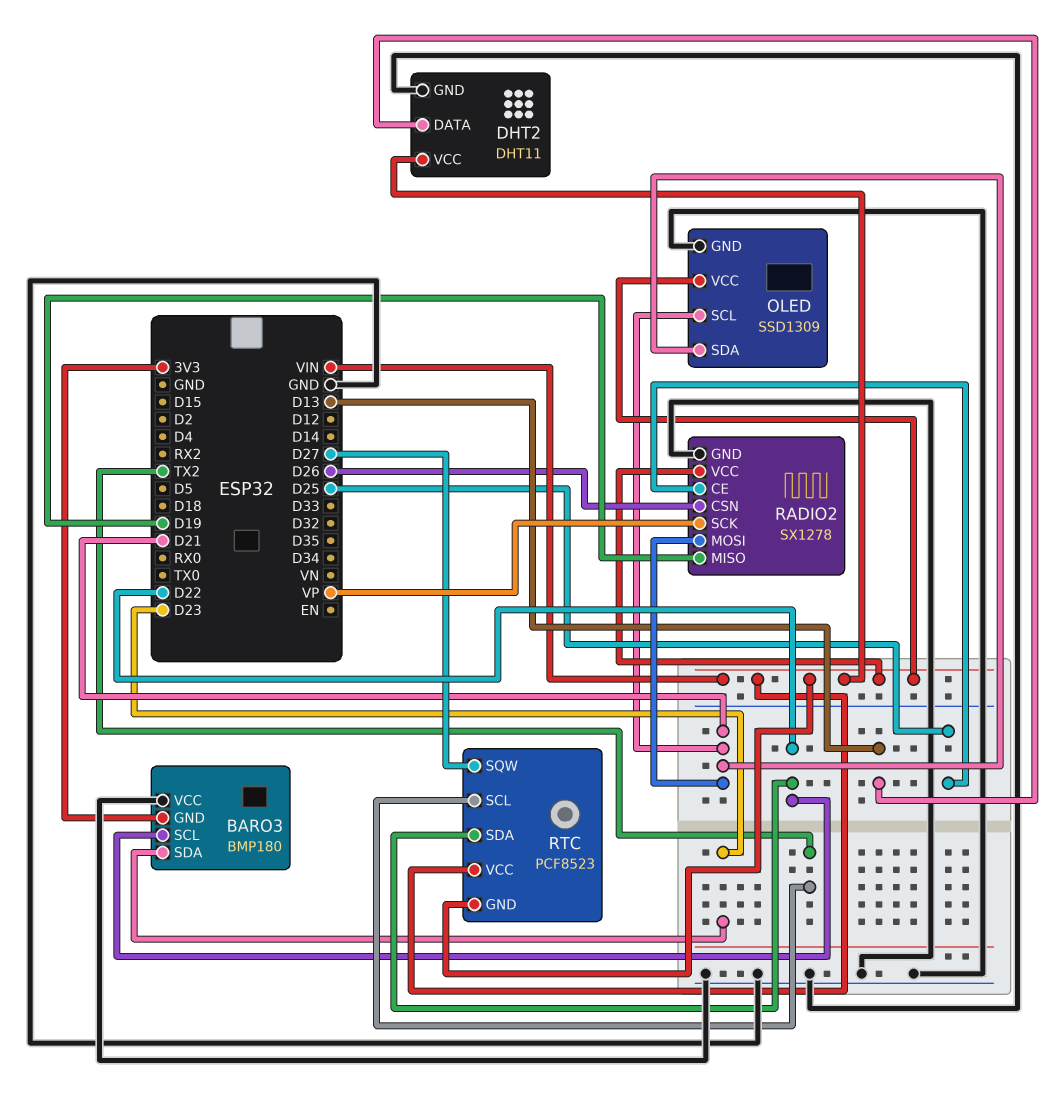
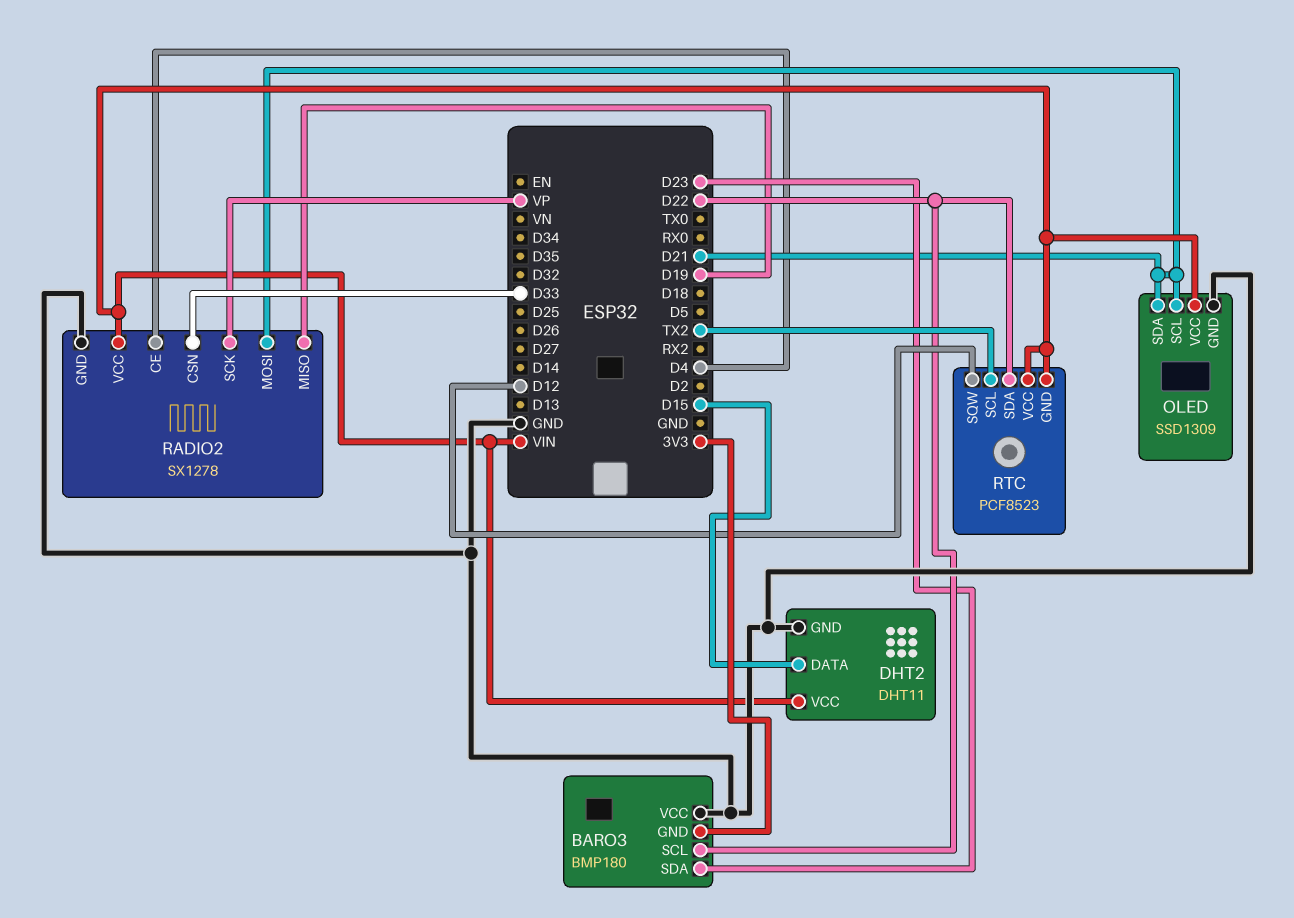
DHT2 pin DATA: D13 -> D15
RADIO2 pin CE: D25 -> D4
RADIO2 pin CSN: D26 -> D33
RTC pin SQW: D27 -> D12

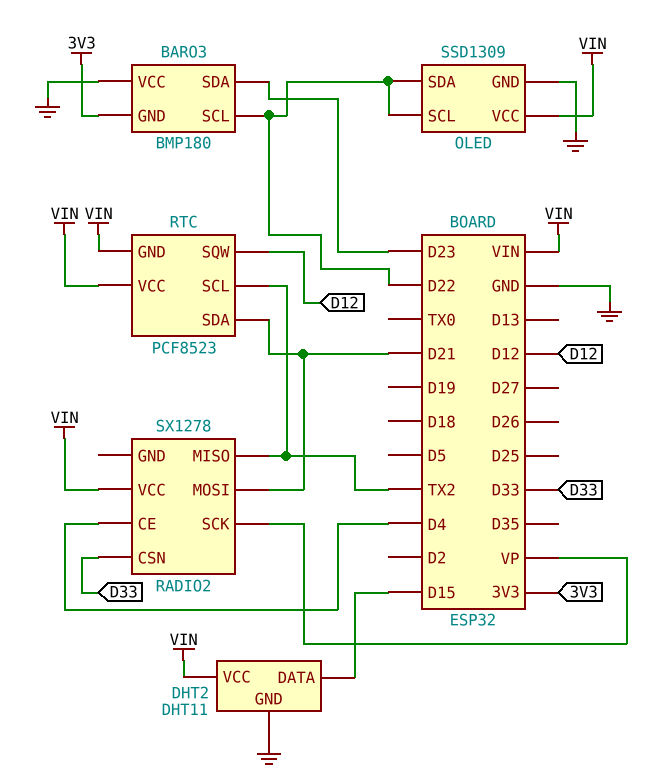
OLED pin SCL: D21 -> D22
OLED pin SDA: D21 -> D22
RADIO2 pin GND: GND -> none
RADIO2 pin MISO: D19 -> TX2
RTC pin SDA: D22 -> D21

